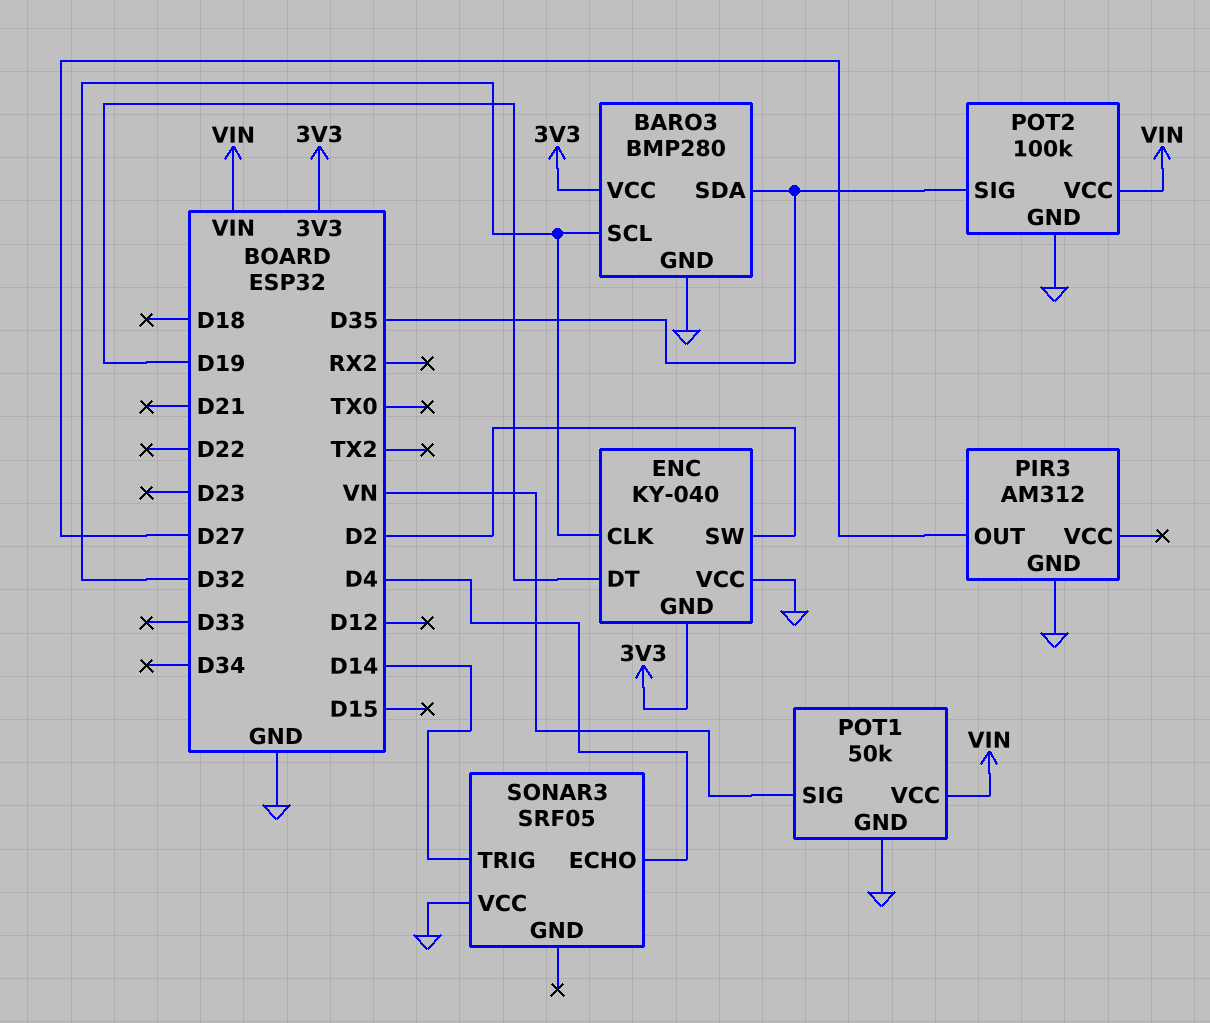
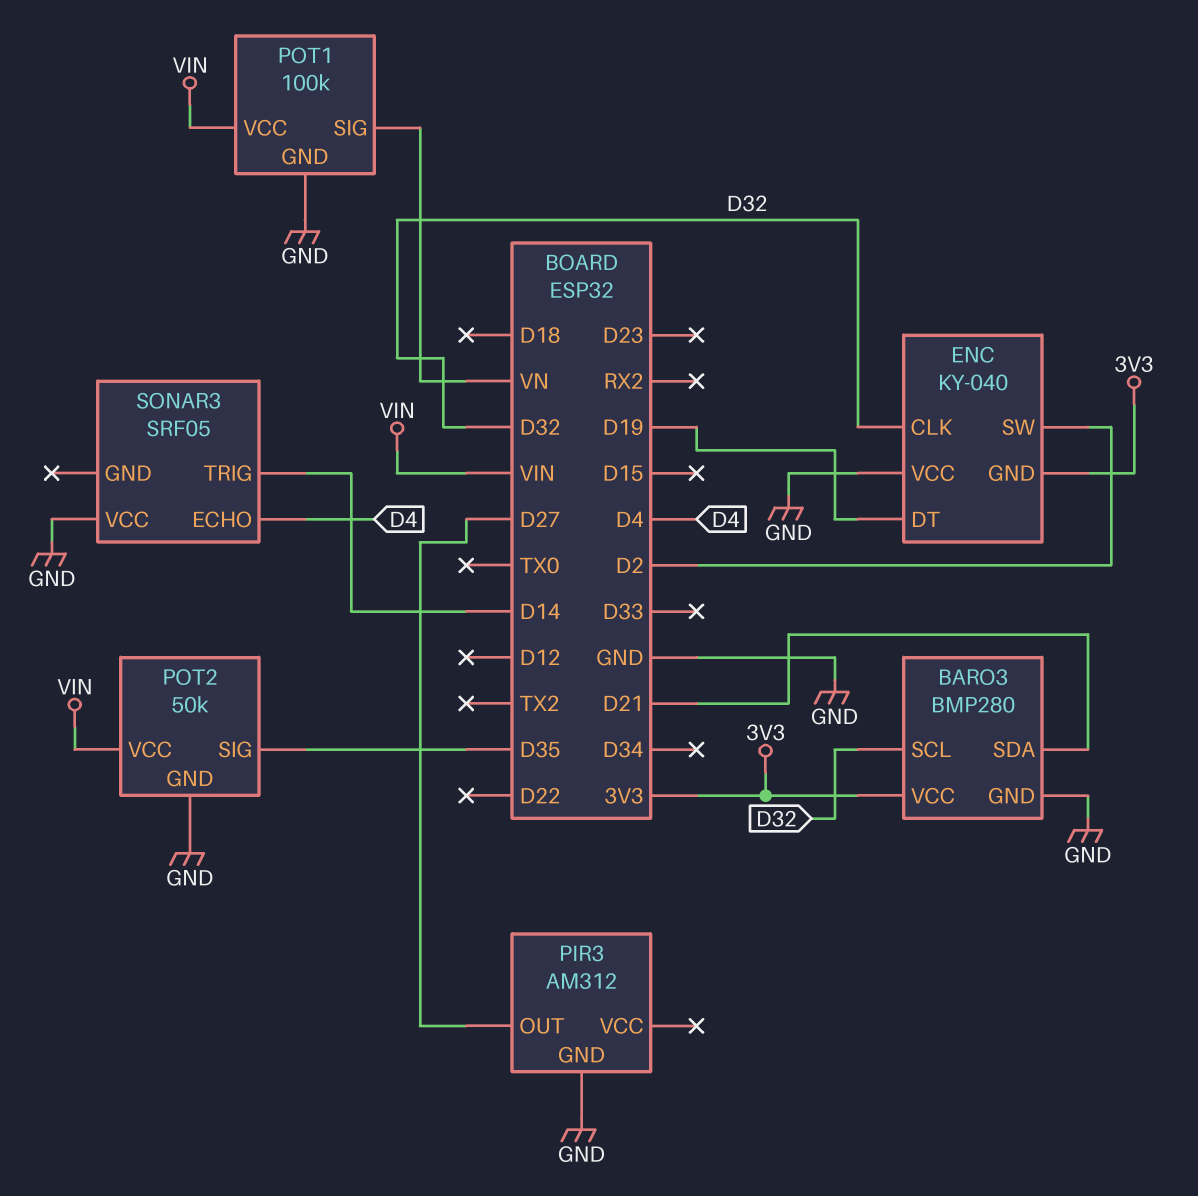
BARO3 pin SDA: D35 -> D21
POT1: 50k -> 100k
POT2: 100k -> 50k

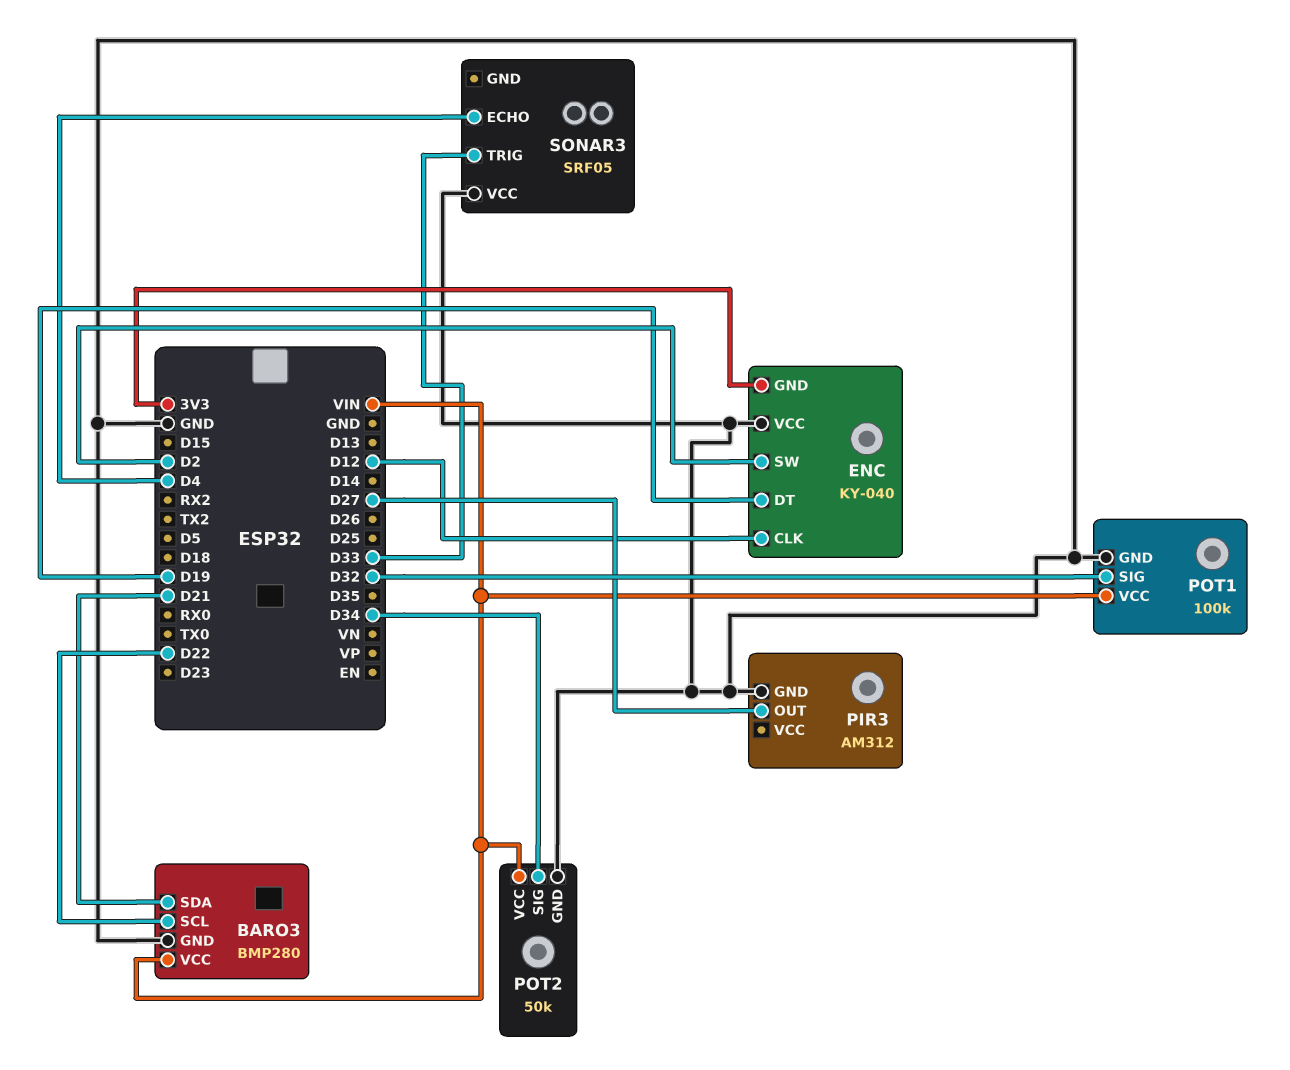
BARO3 pin SCL: D32 -> D22
BARO3 pin VCC: 3V3 -> VIN
ENC pin CLK: D32 -> D12
POT1 pin SIG: VN -> D32
POT2 pin SIG: D35 -> D34
SONAR3 pin TRIG: D14 -> D33

